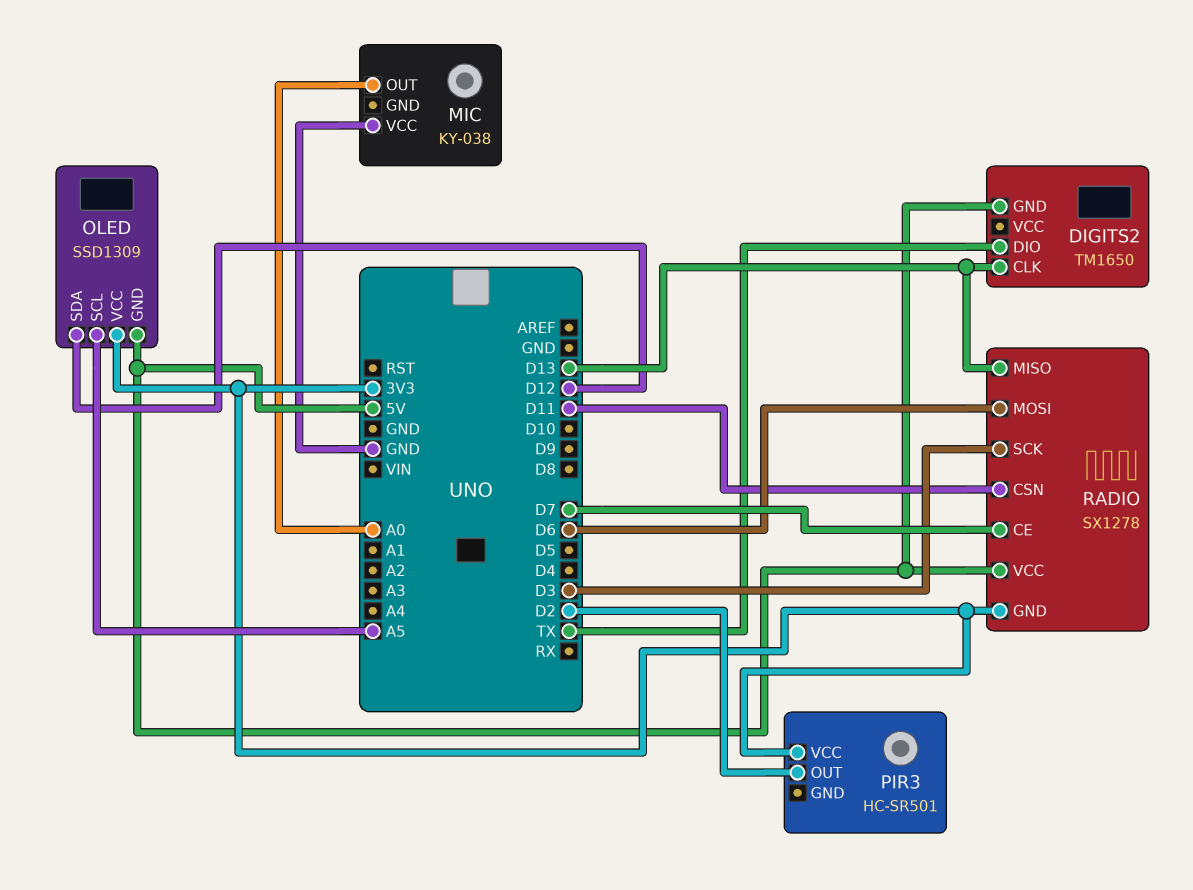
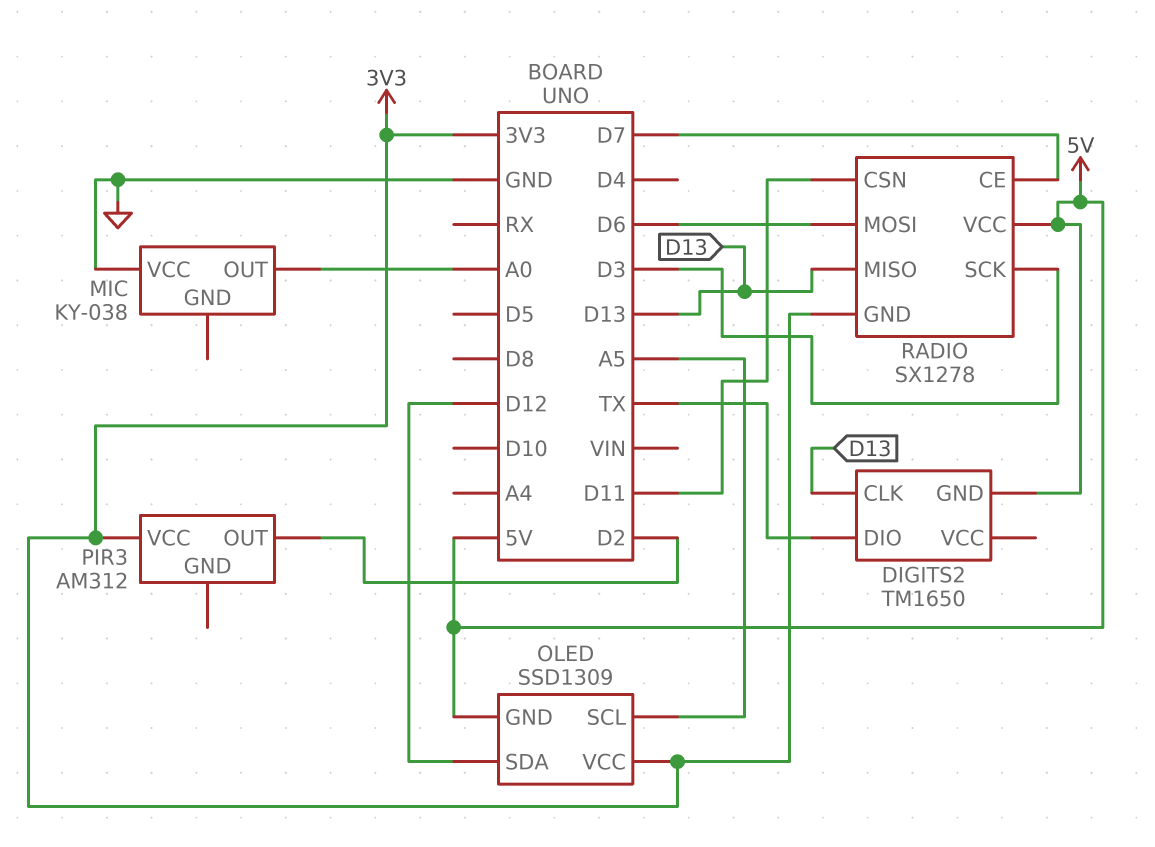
PIR3: HC-SR501 -> AM312

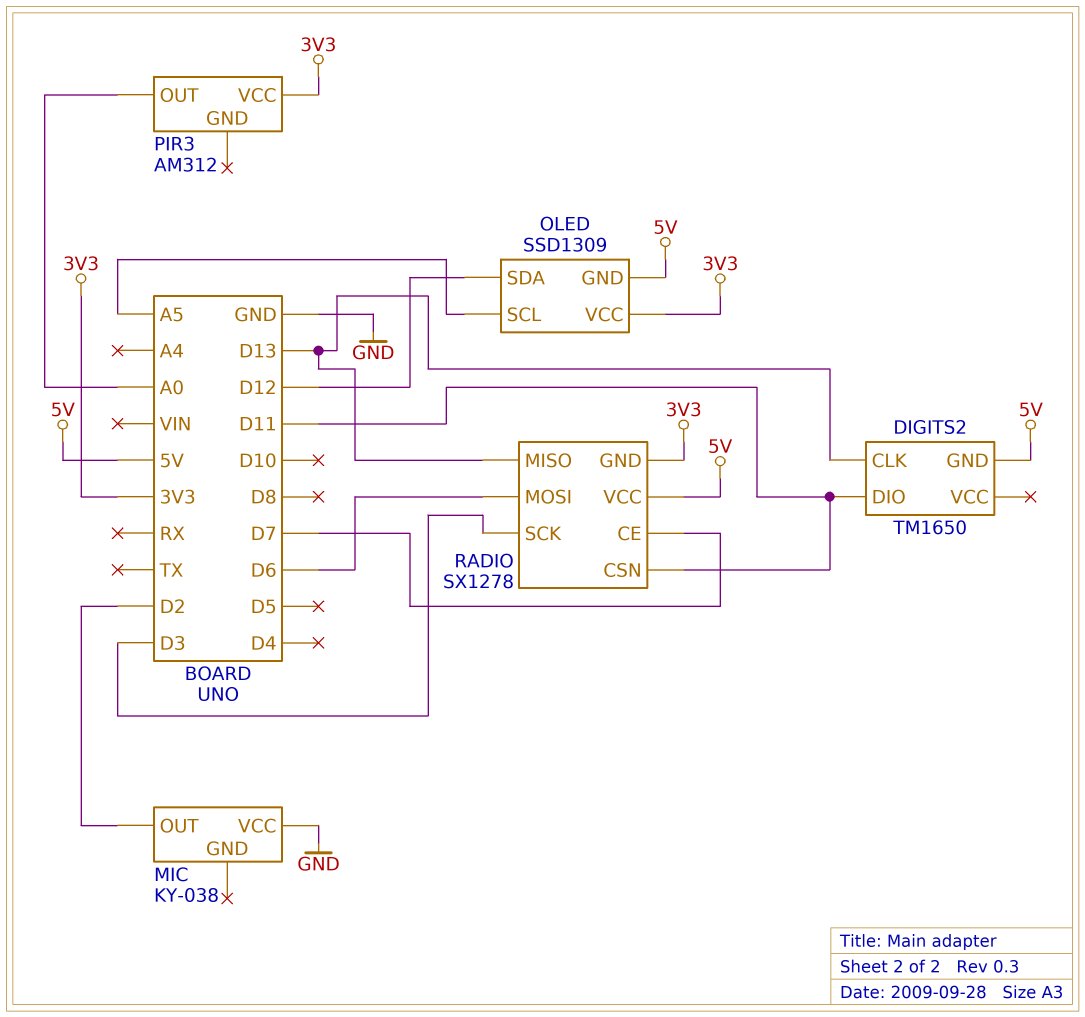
DIGITS2 pin DIO: TX -> D11
MIC pin OUT: A0 -> D2
PIR3 pin OUT: D2 -> A0

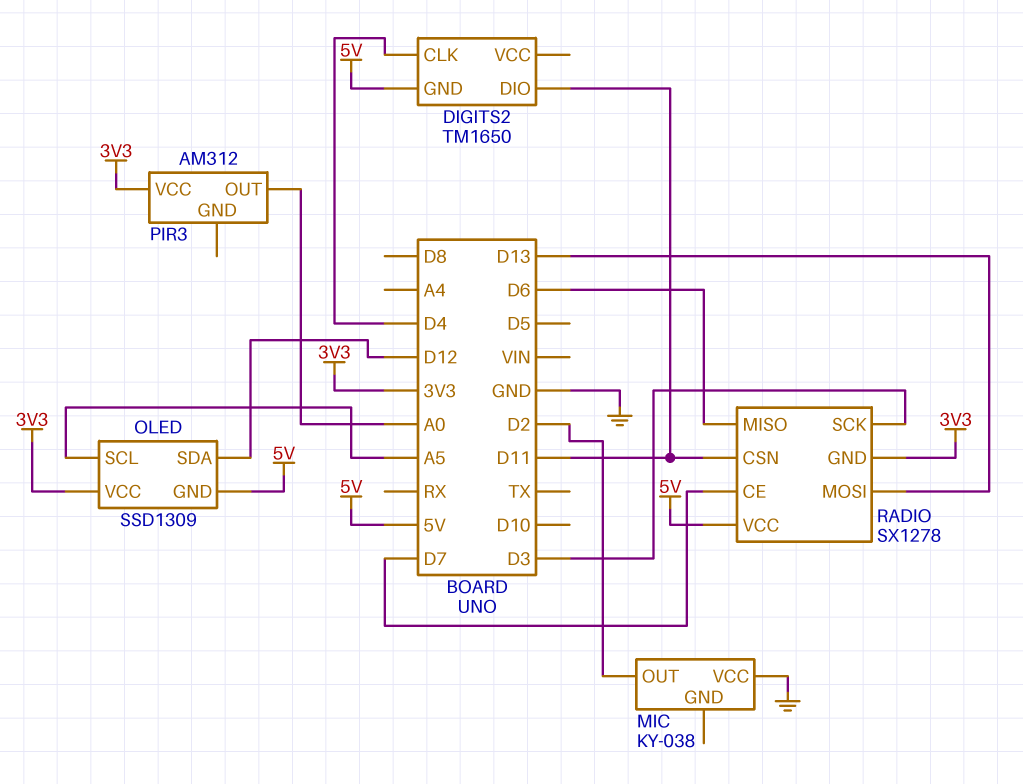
DIGITS2 pin CLK: D13 -> D4
RADIO pin MISO: D13 -> D6
RADIO pin MOSI: D6 -> D13

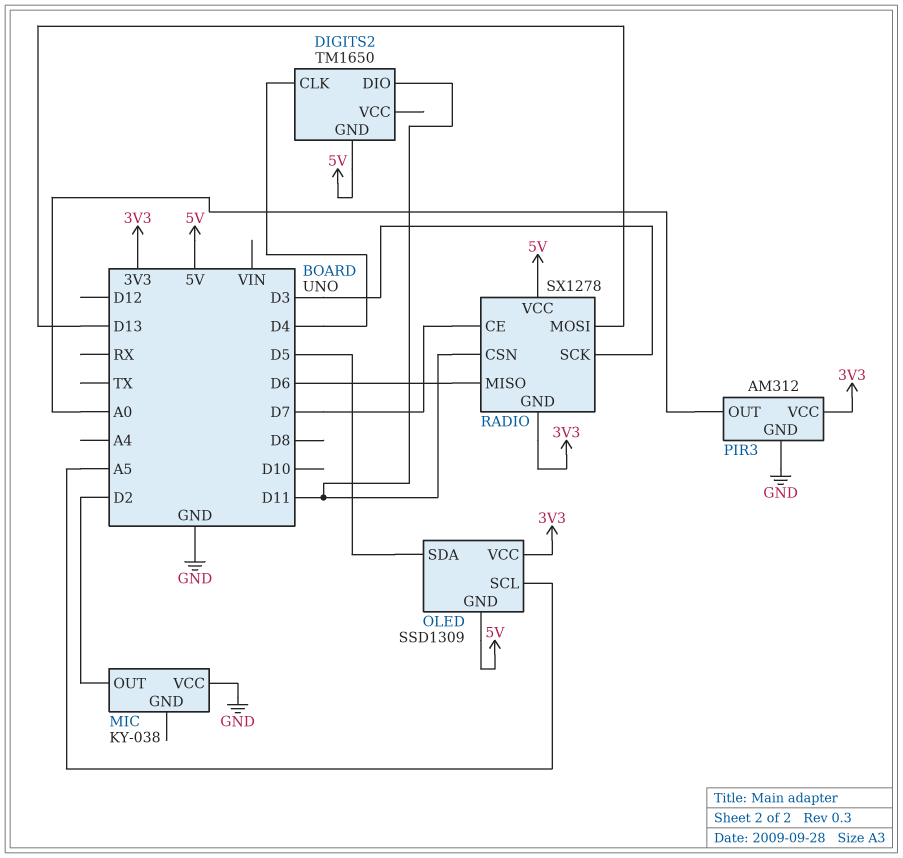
OLED pin SDA: D12 -> D5
PIR3 pin GND: none -> GND

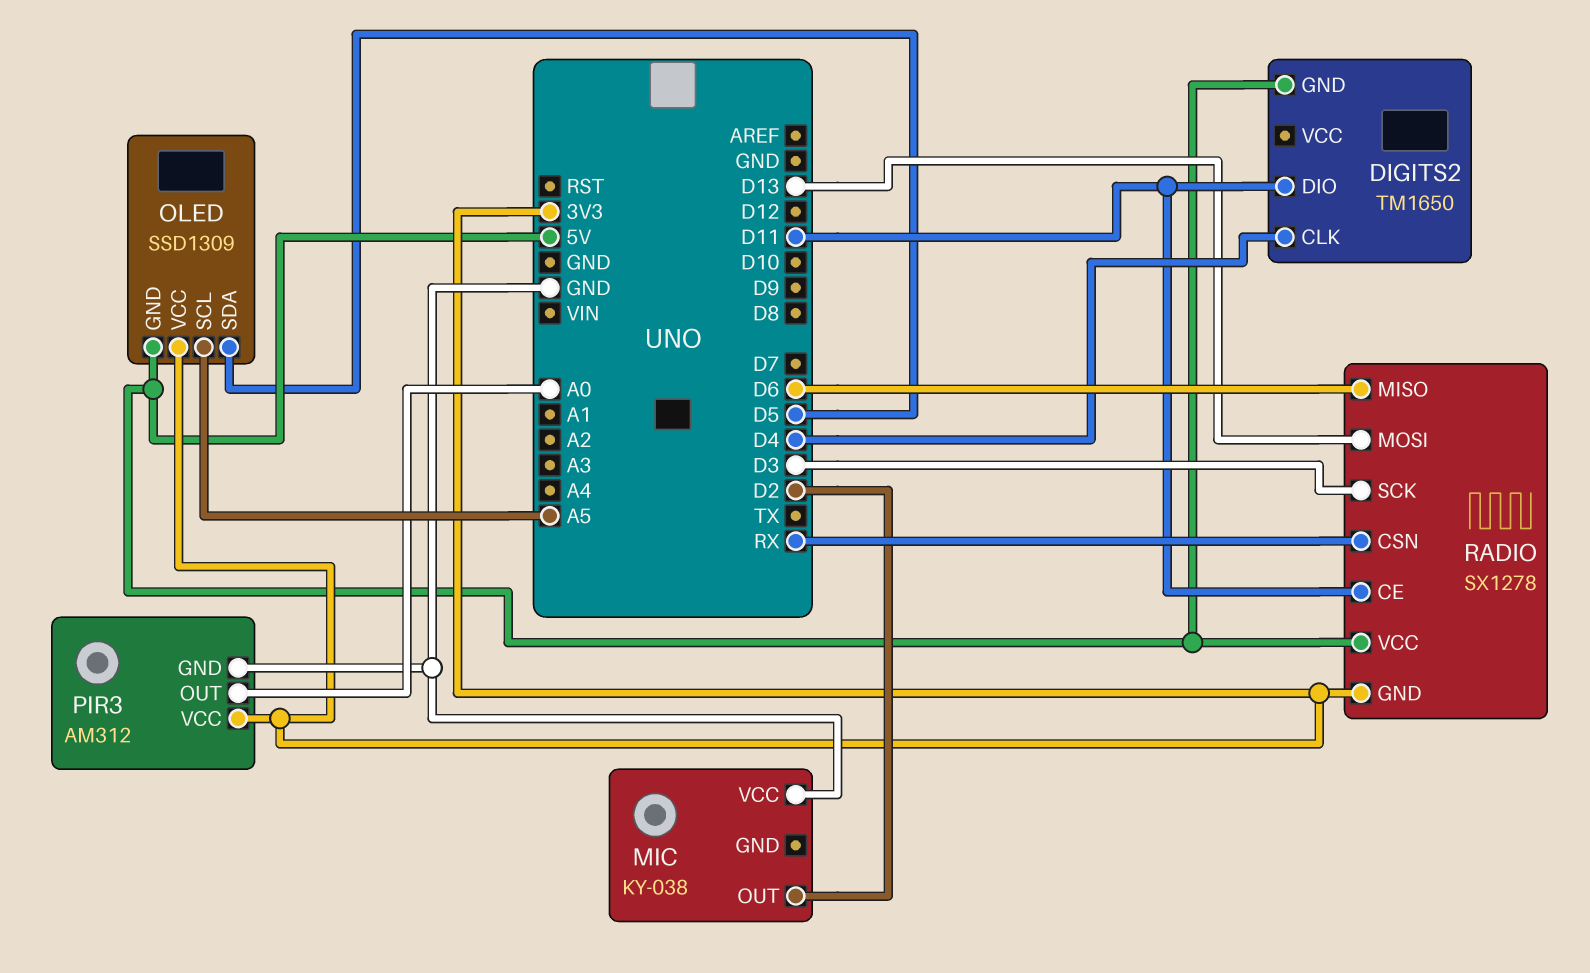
RADIO pin CE: D7 -> D11
RADIO pin CSN: D11 -> RX

